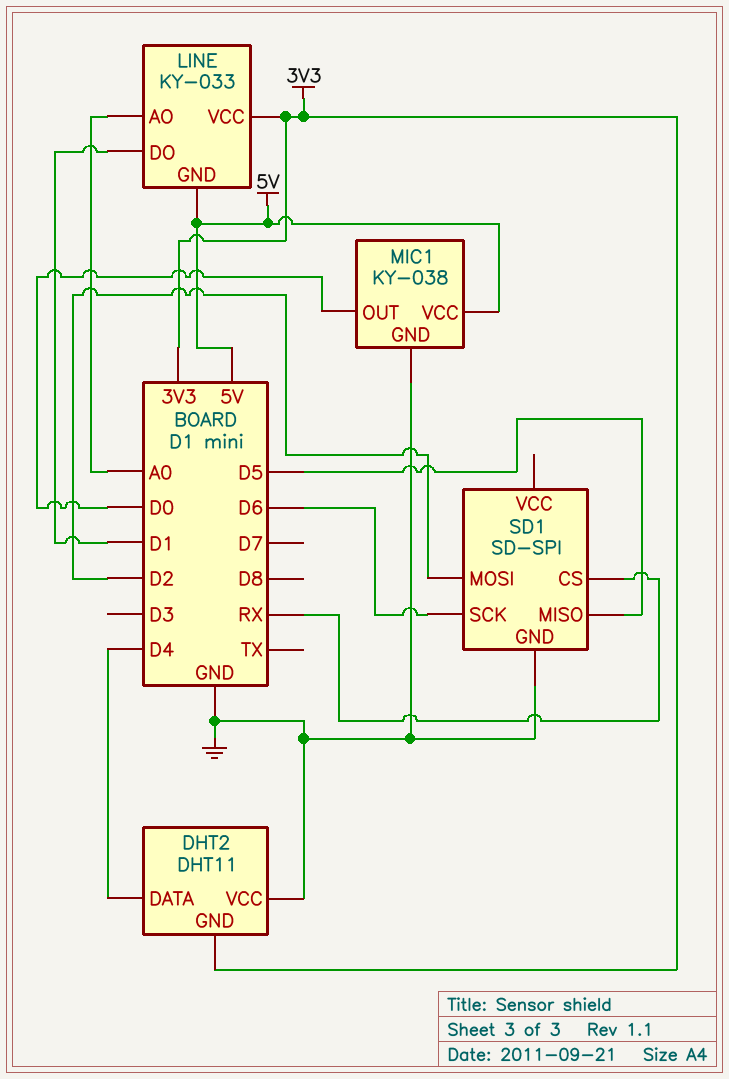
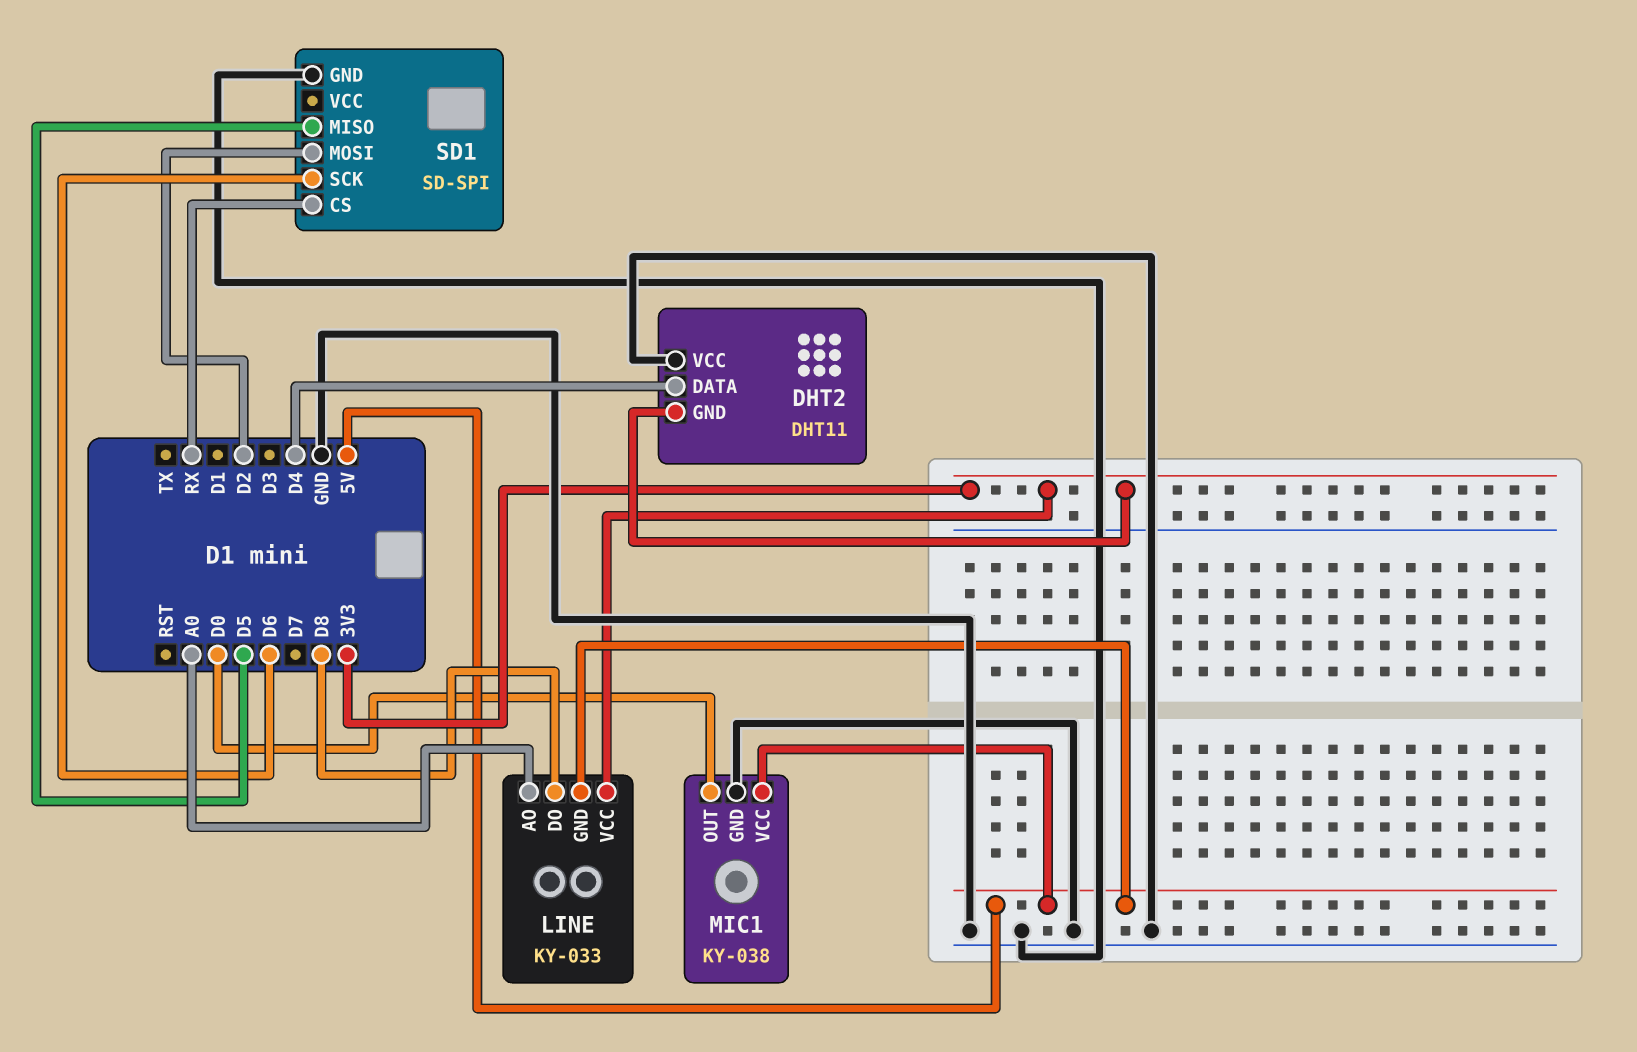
LINE pin DO: D1 -> D8

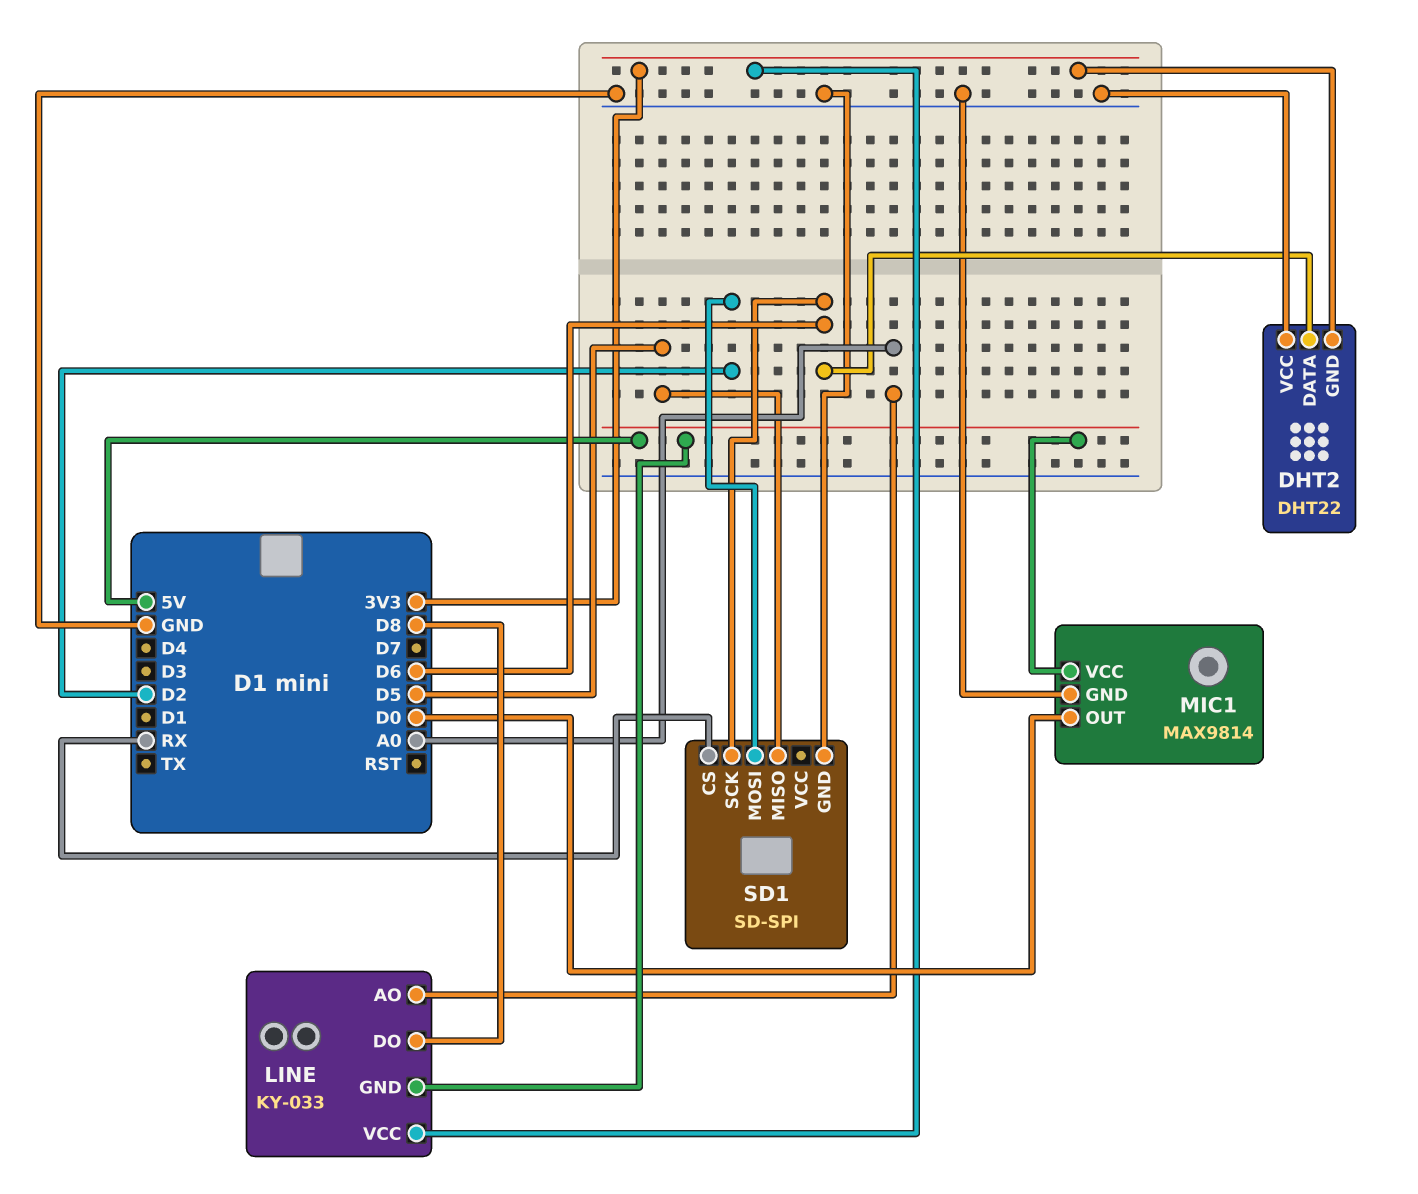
DHT2: DHT11 -> DHT22
DHT2 pin DATA: D4 -> D6
MIC1: KY-038 -> MAX9814

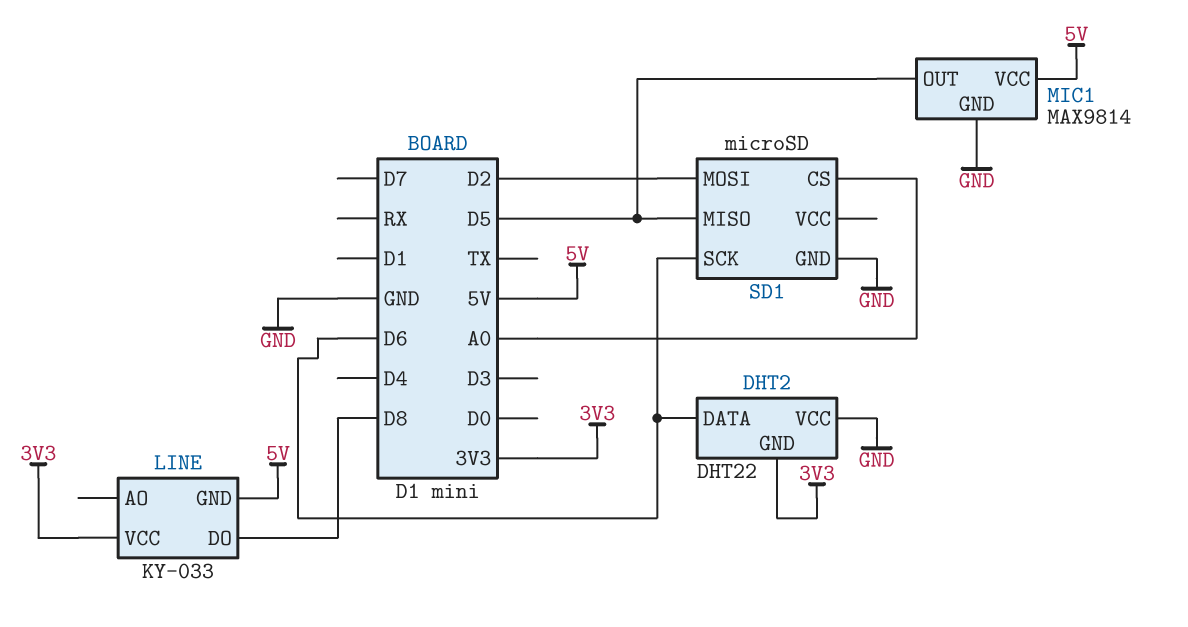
LINE pin AO: A0 -> none
MIC1 pin OUT: D0 -> D5
SD1: SD-SPI -> microSD
SD1 pin CS: RX -> A0

